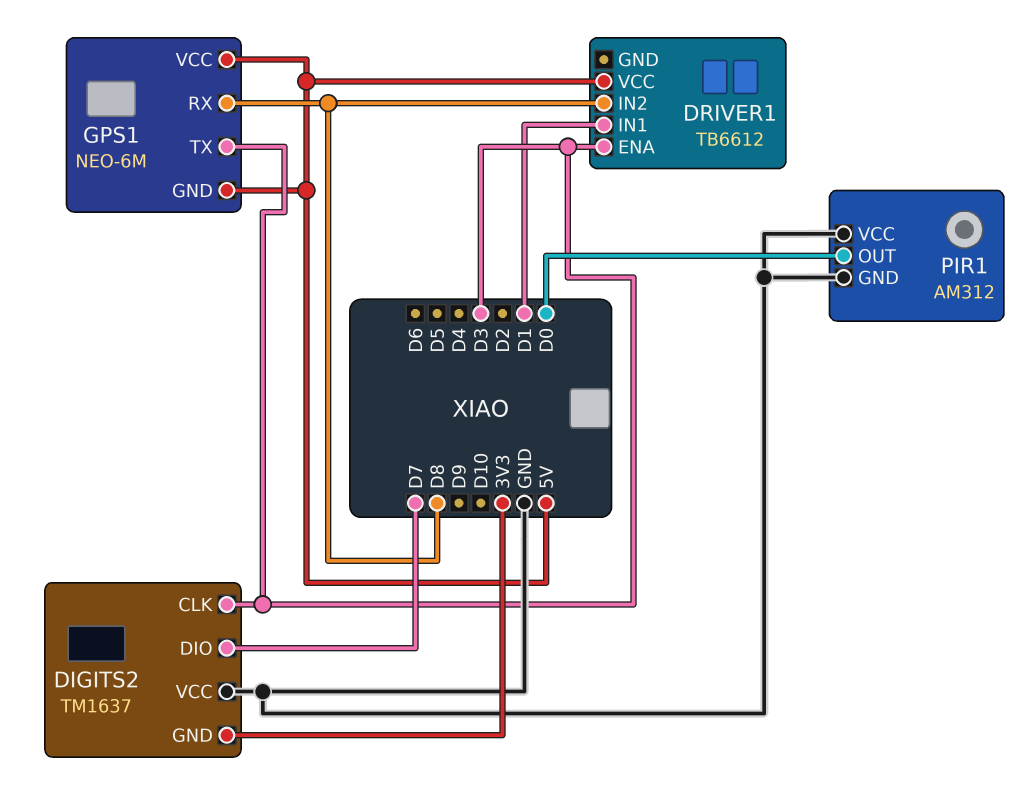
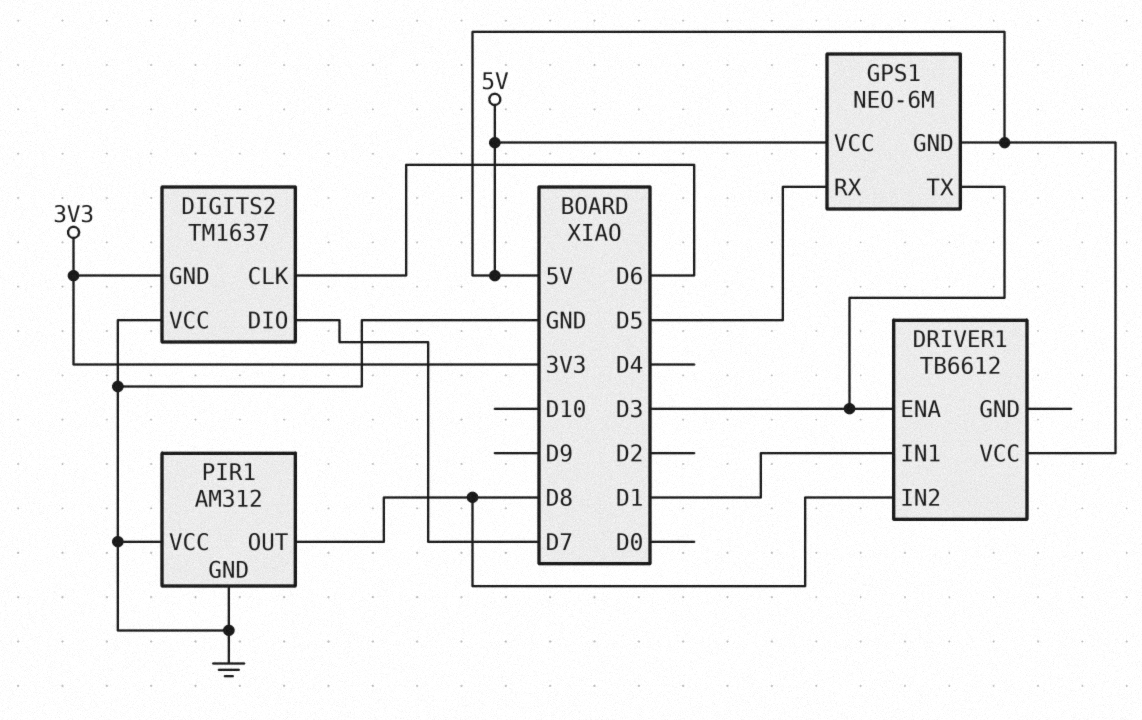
DIGITS2 pin CLK: D3 -> D6
GPS1 pin RX: D8 -> D5
PIR1 pin OUT: D0 -> D8

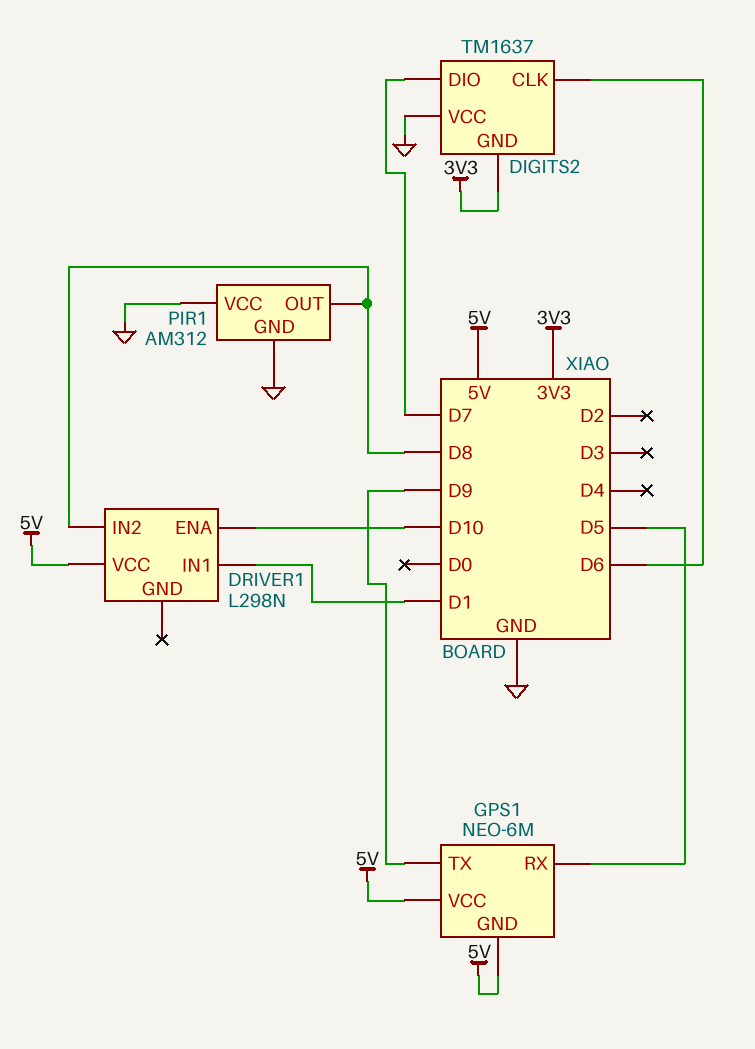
DRIVER1: TB6612 -> L298N
DRIVER1 pin ENA: D3 -> D10
GPS1 pin TX: D3 -> D9

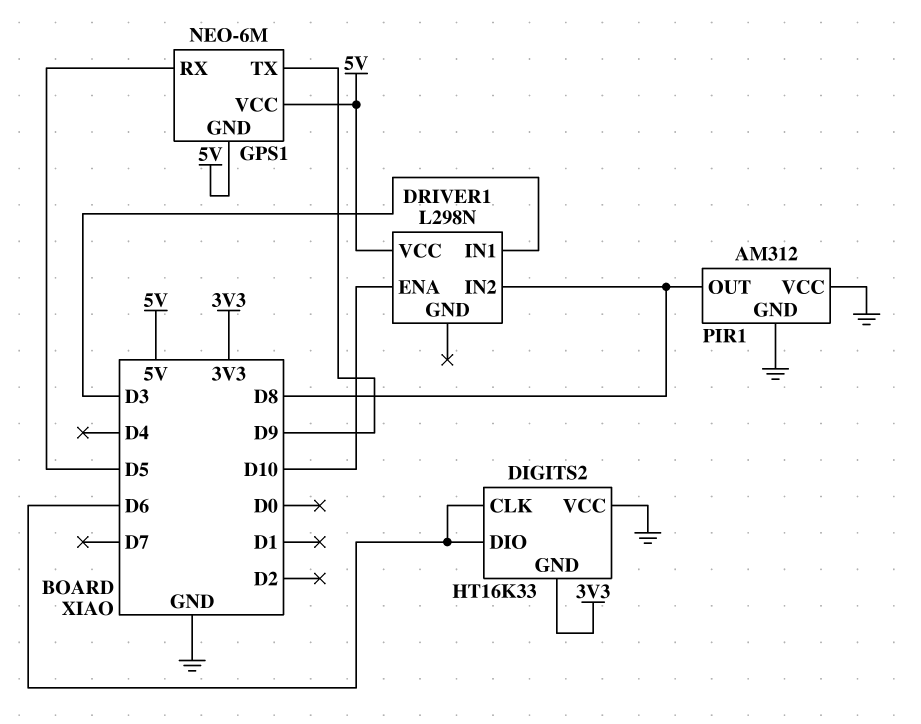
DIGITS2: TM1637 -> HT16K33
DIGITS2 pin DIO: D7 -> D6
DRIVER1 pin IN1: D1 -> D3

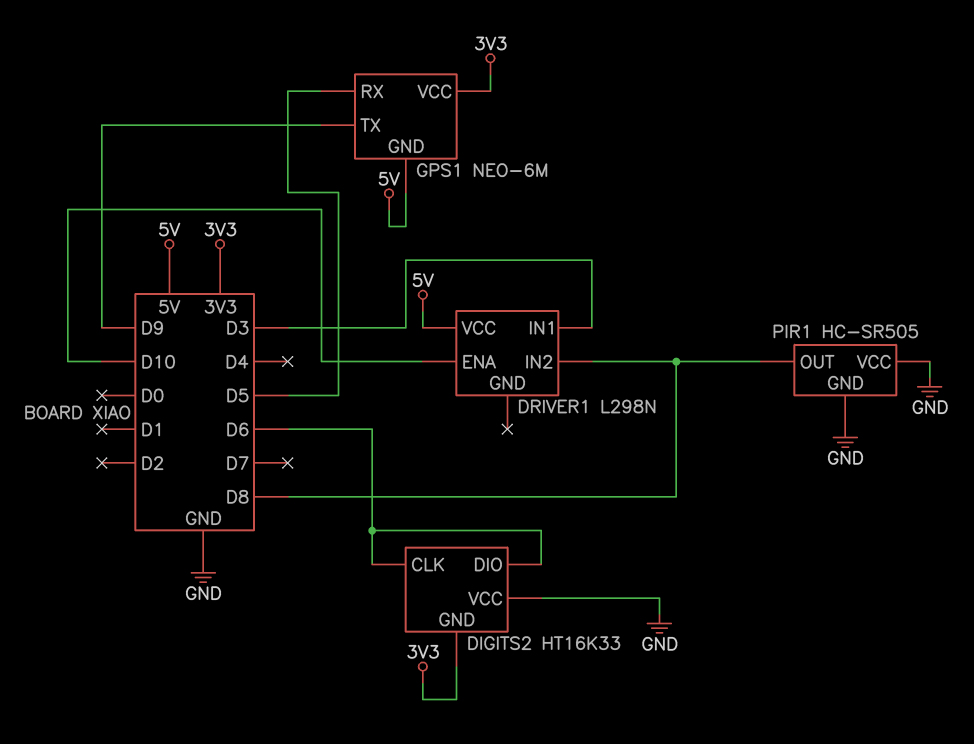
GPS1 pin VCC: 5V -> 3V3
PIR1: AM312 -> HC-SR505

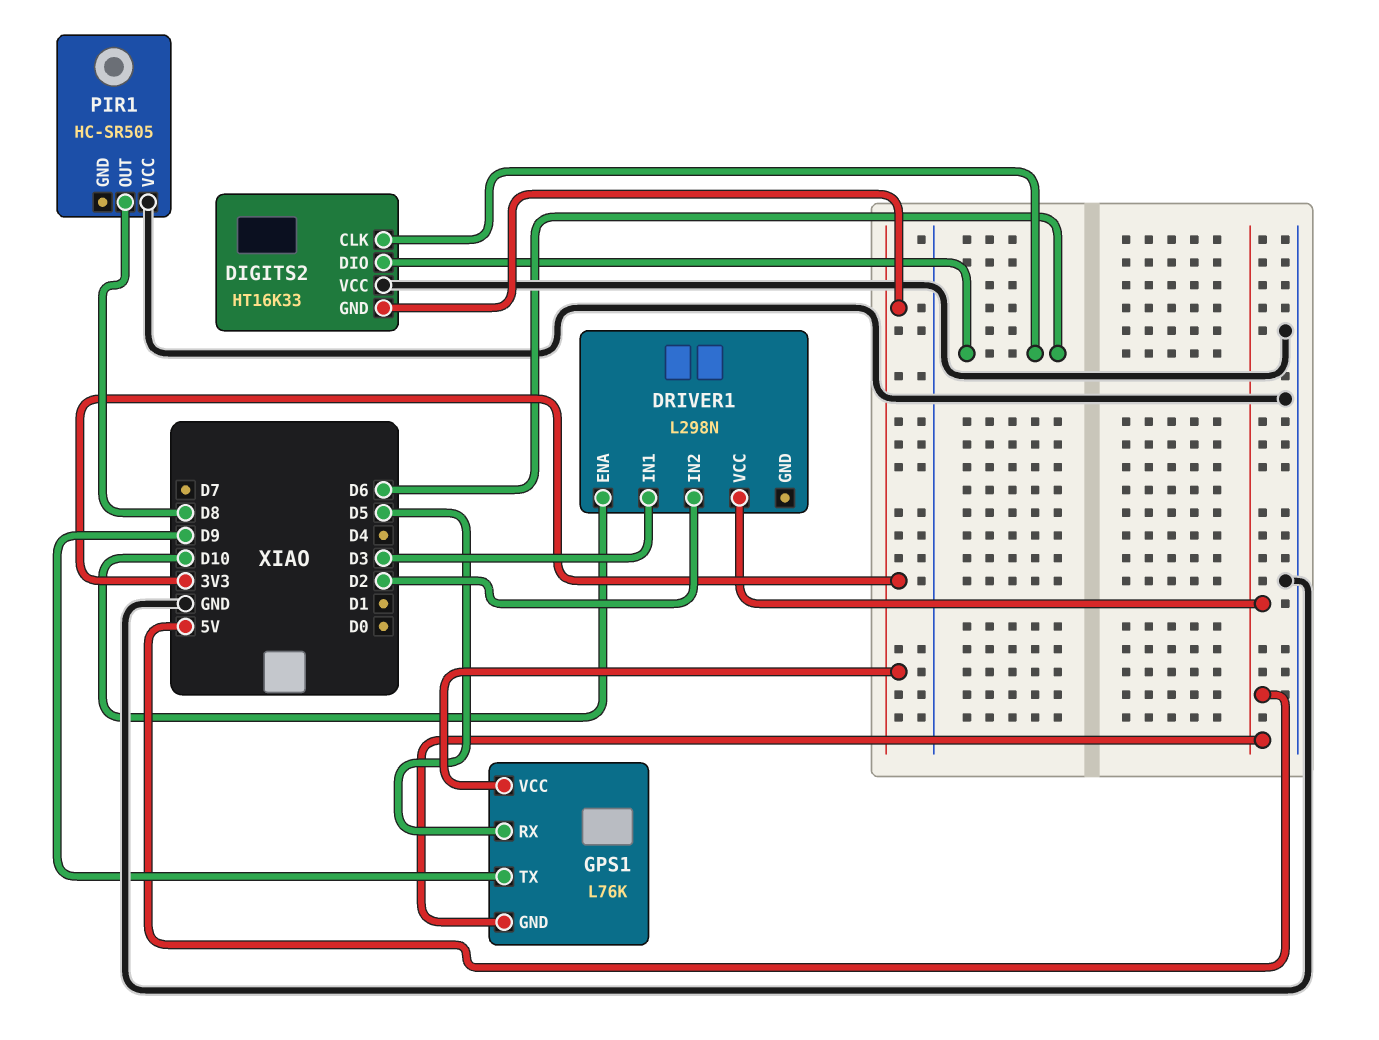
DRIVER1 pin IN2: D8 -> D2
GPS1: NEO-6M -> L76K
PIR1 pin GND: GND -> none

